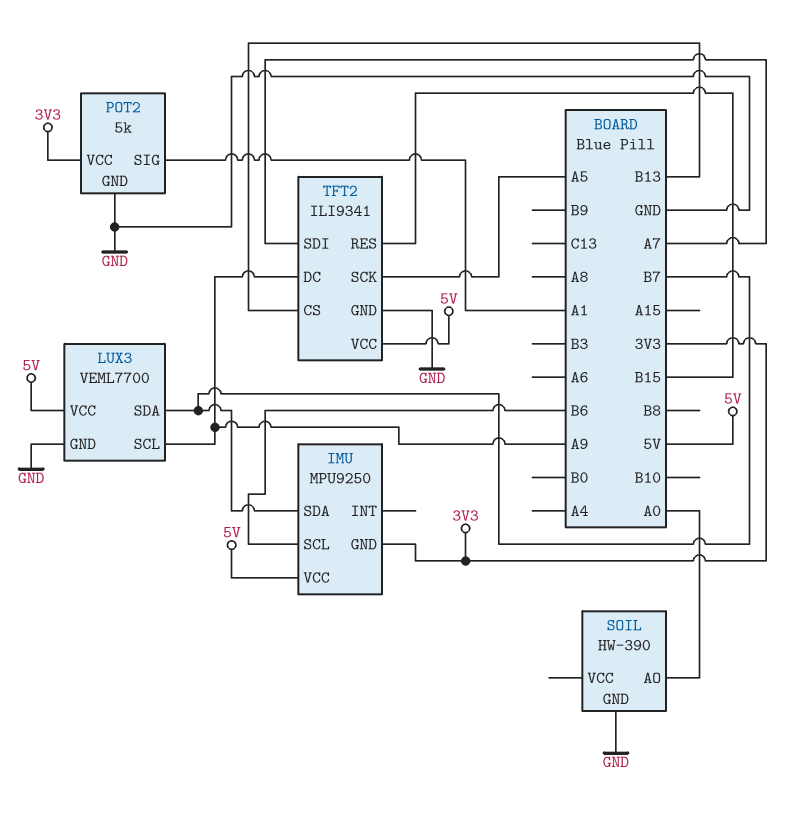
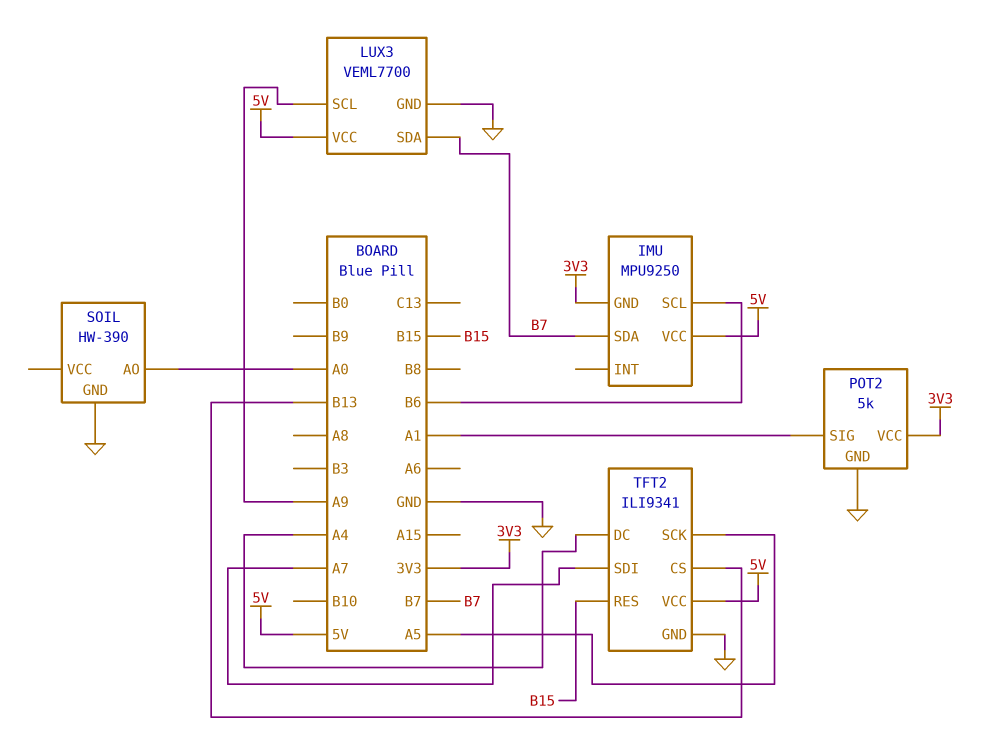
TFT2 pin DC: A9 -> A4

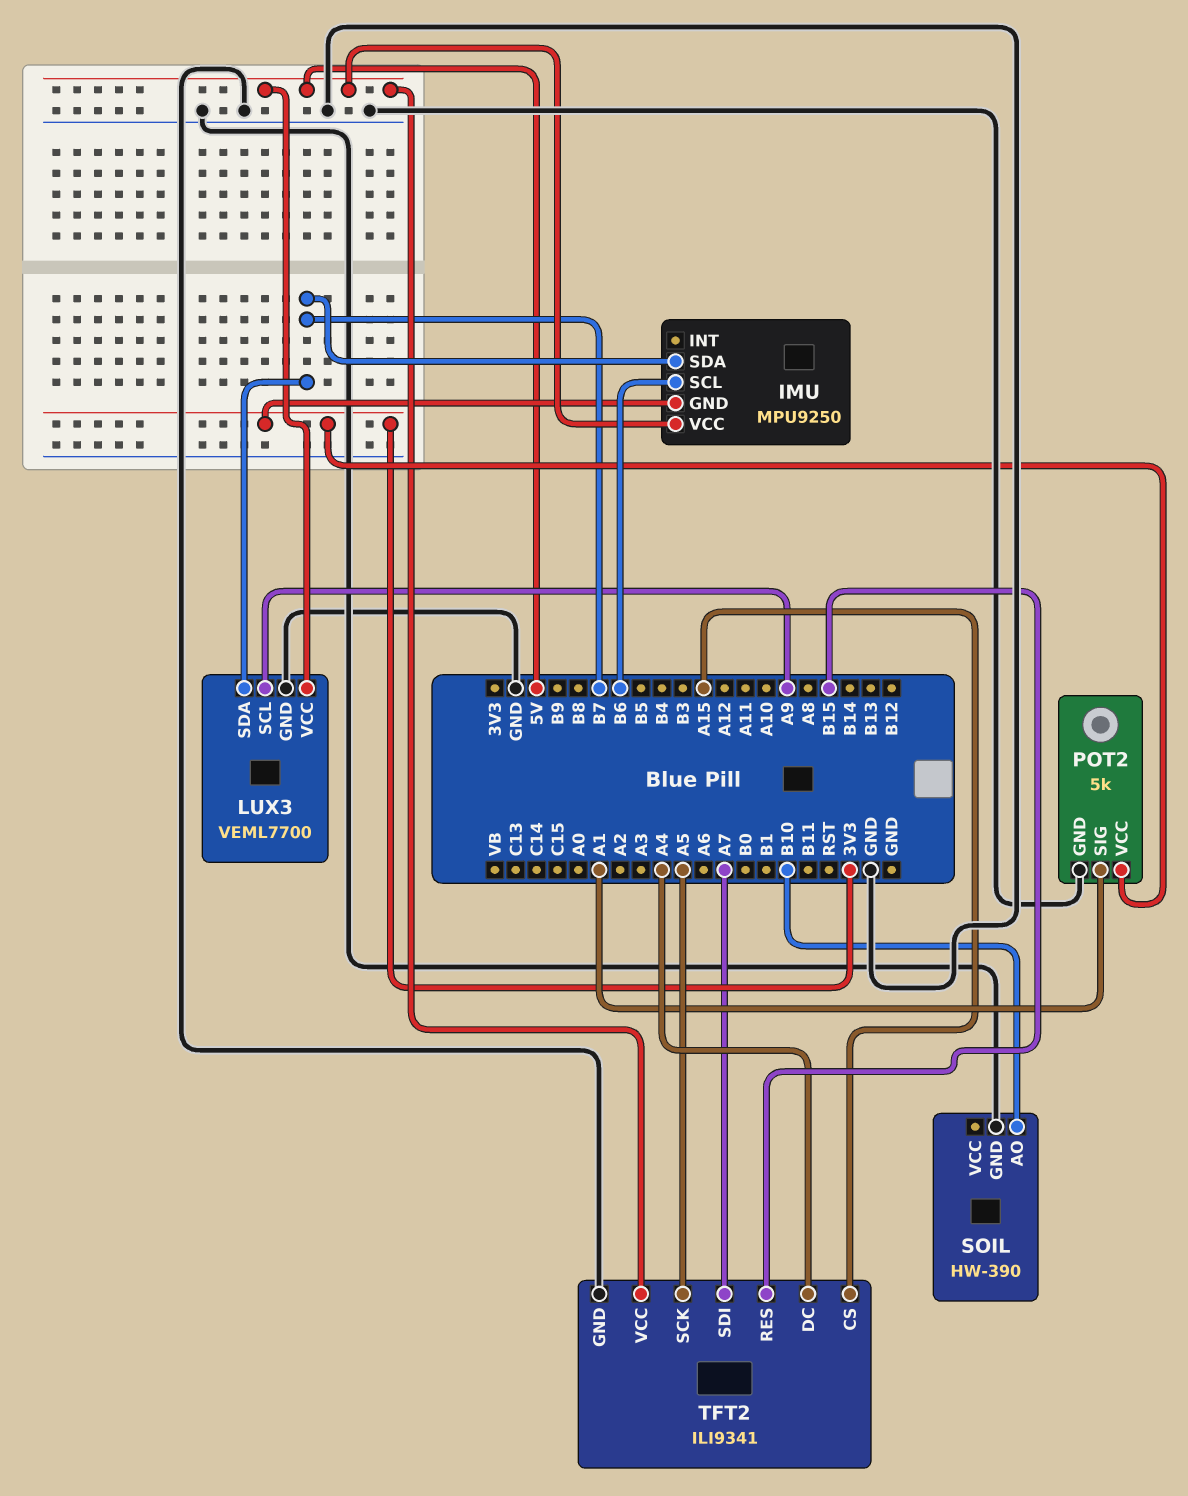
SOIL pin AO: A0 -> B10
TFT2 pin CS: B13 -> A15

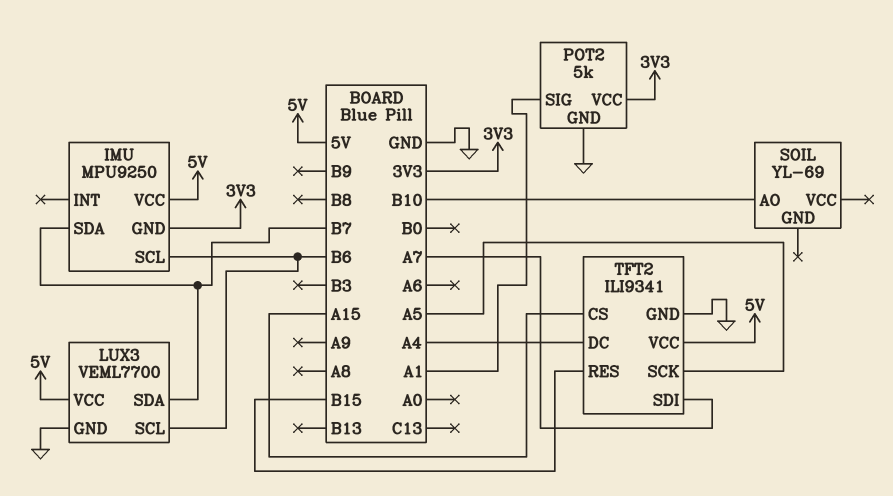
LUX3 pin SCL: A9 -> B6
SOIL: HW-390 -> YL-69
SOIL pin GND: GND -> none

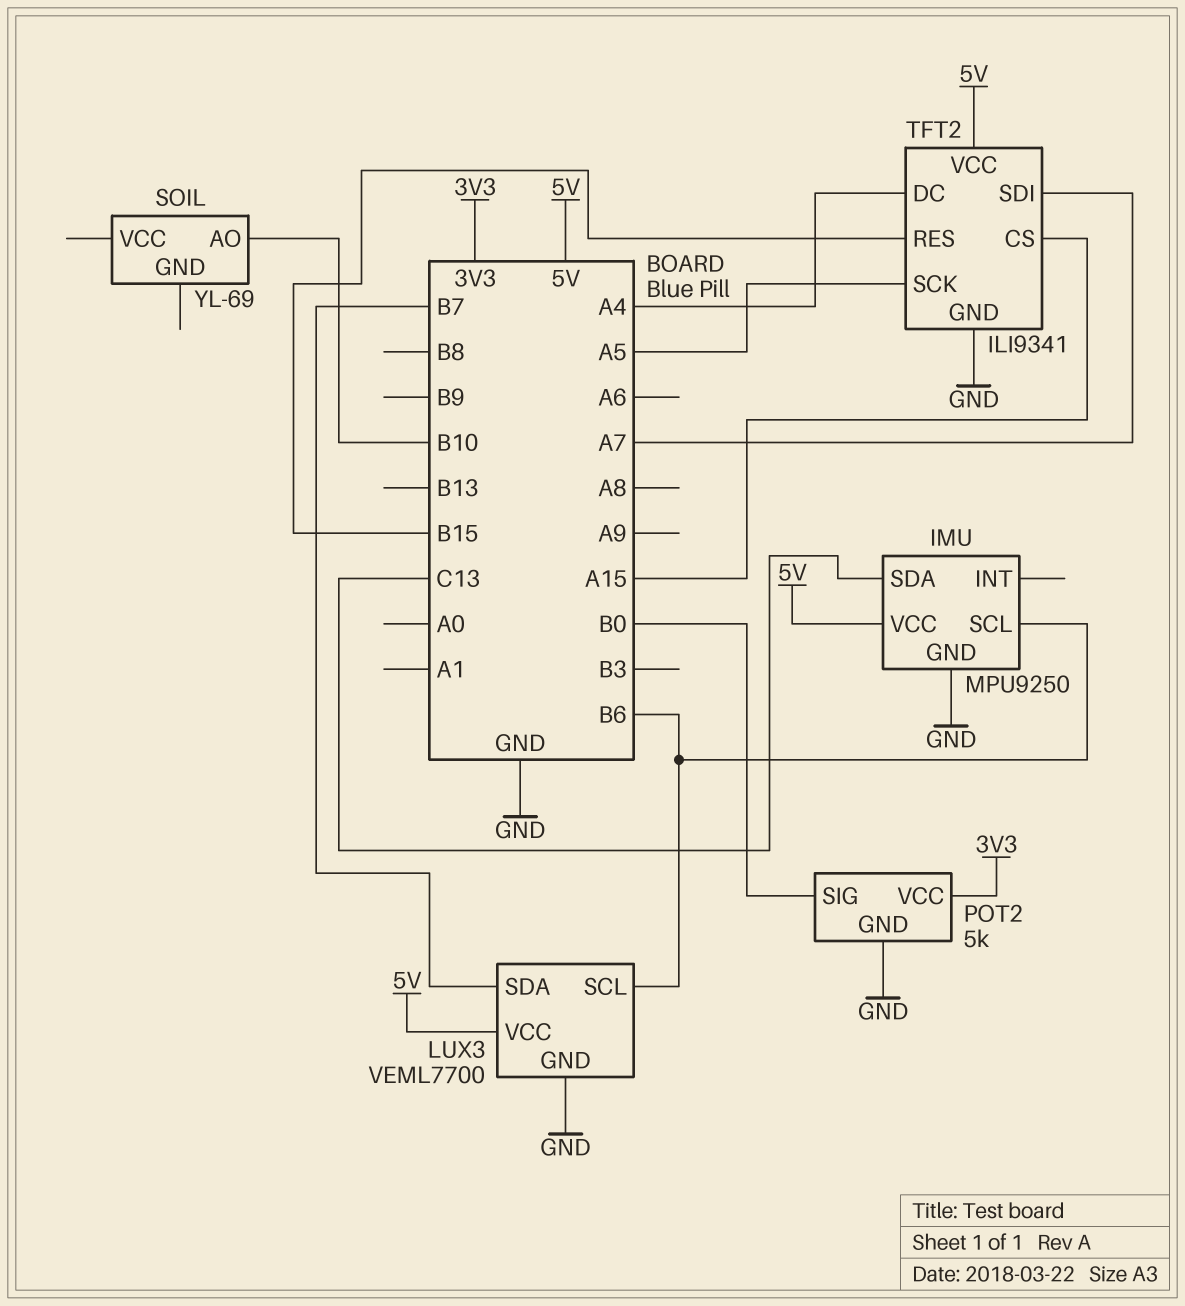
IMU pin GND: 3V3 -> GND
IMU pin SDA: B7 -> C13
POT2 pin SIG: A1 -> B0

